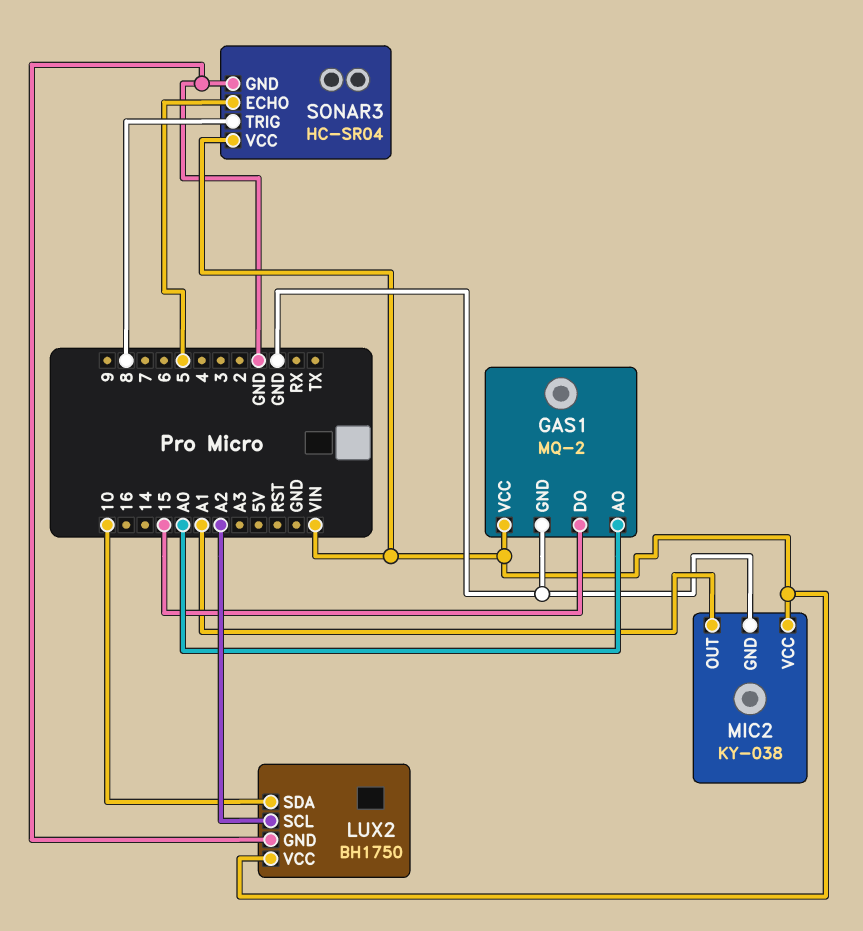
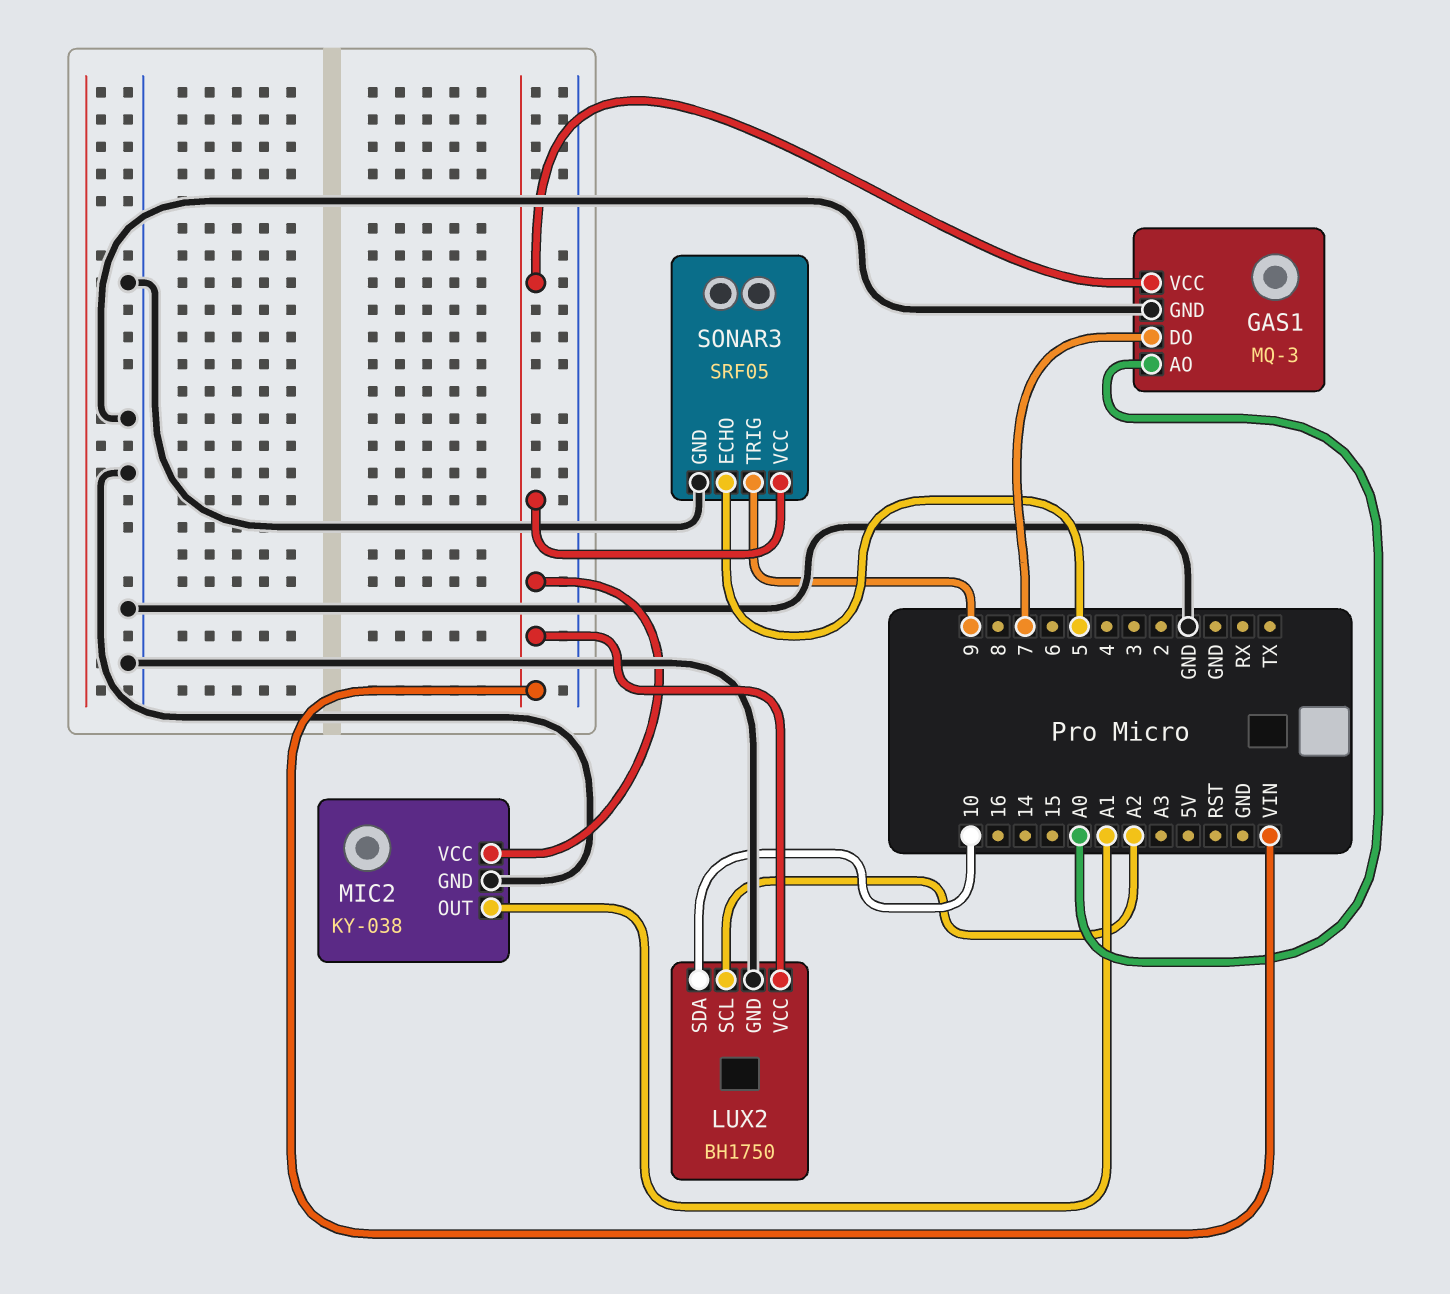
GAS1: MQ-2 -> MQ-3
GAS1 pin DO: 15 -> 7
SONAR3: HC-SR04 -> SRF05
SONAR3 pin TRIG: 8 -> 9

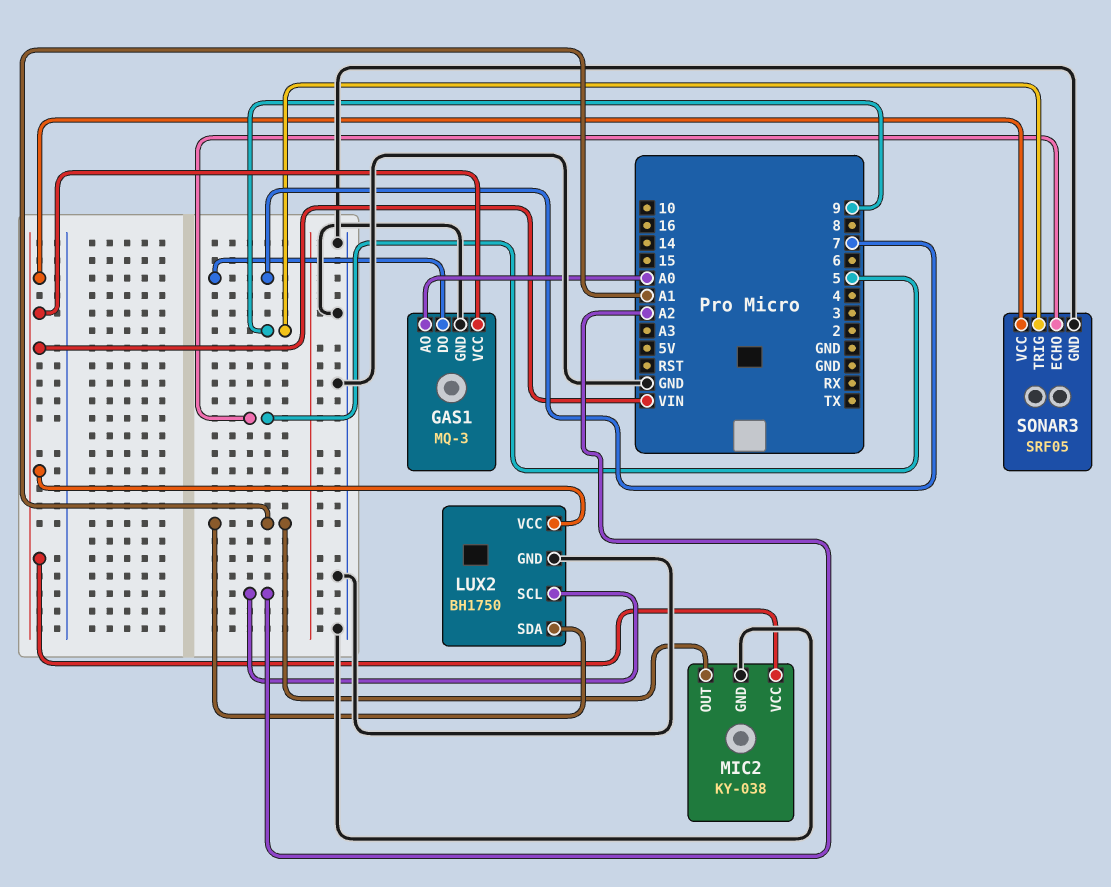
LUX2 pin SDA: 10 -> A1

